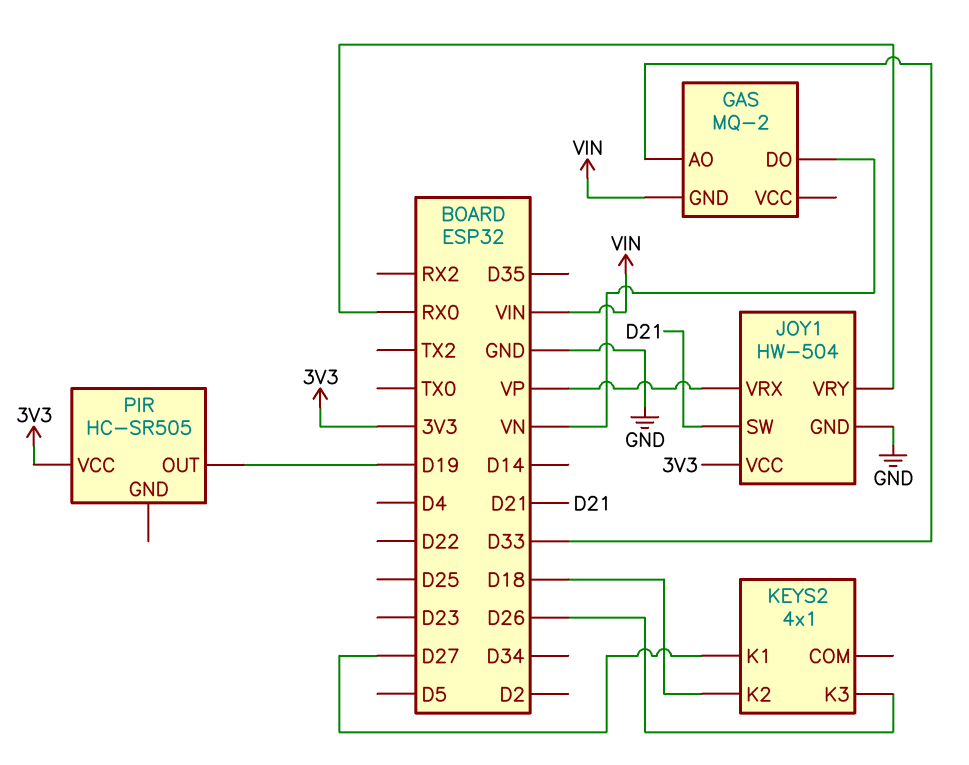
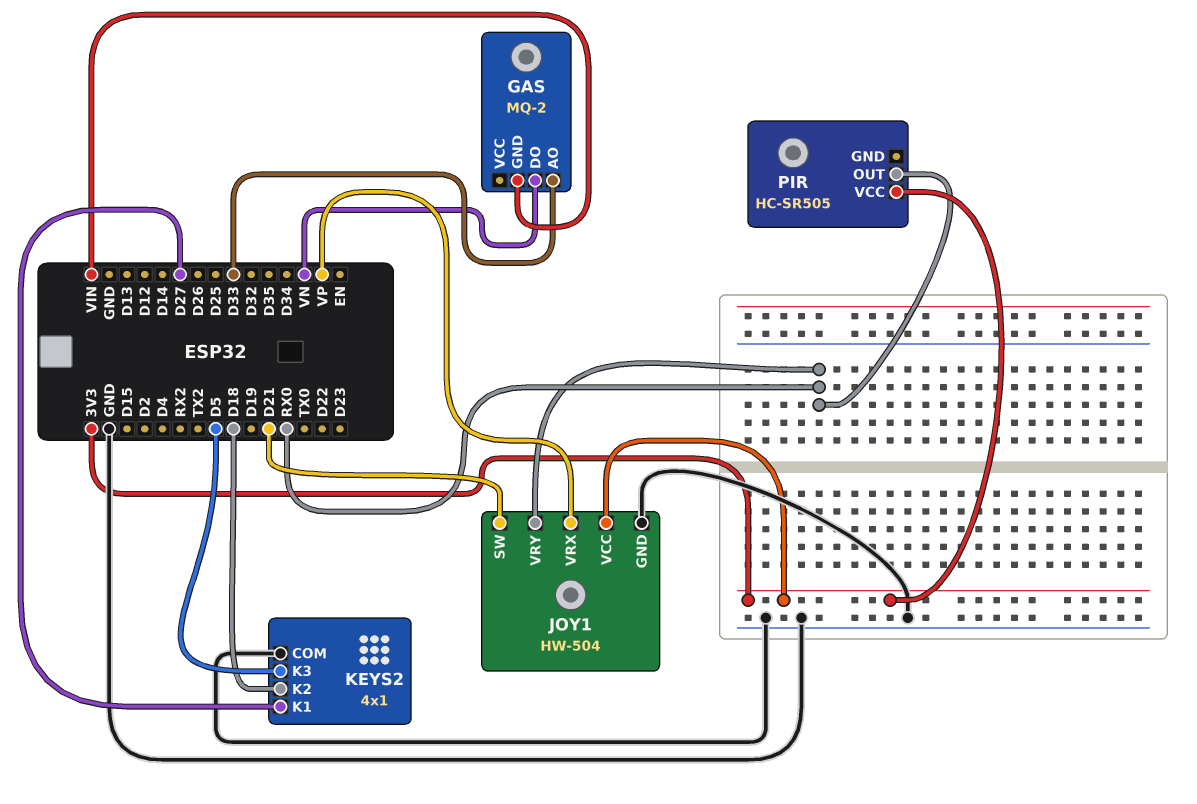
KEYS2 pin COM: none -> GND
KEYS2 pin K3: D26 -> D5
PIR pin OUT: D19 -> RX0

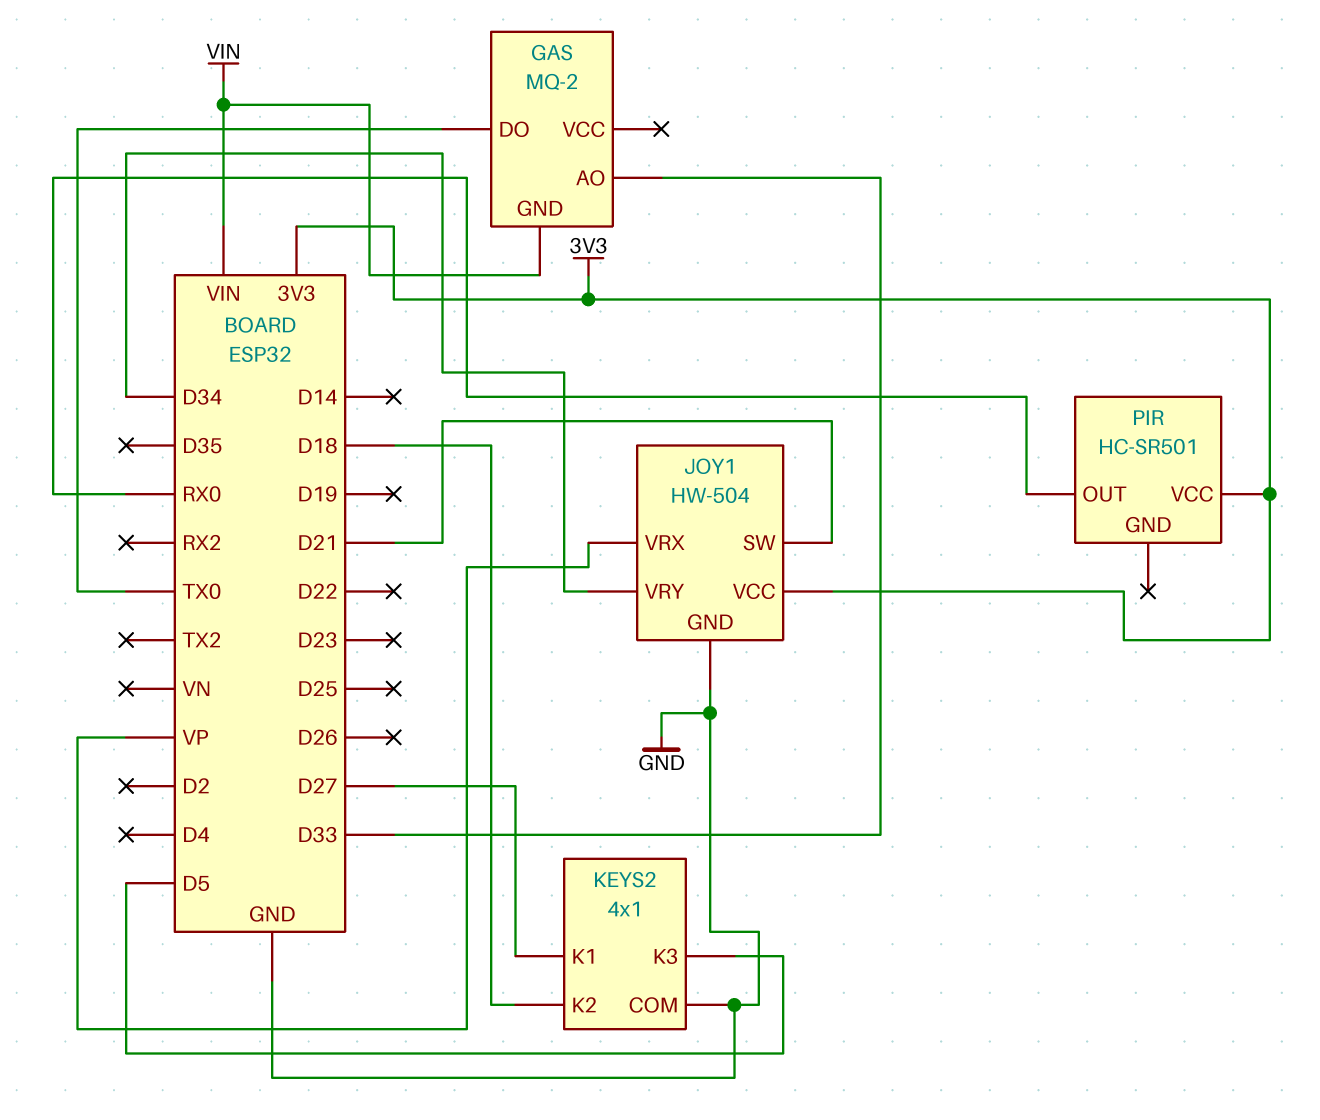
GAS pin DO: VN -> TX0
JOY1 pin VRY: RX0 -> D34
PIR: HC-SR505 -> HC-SR501

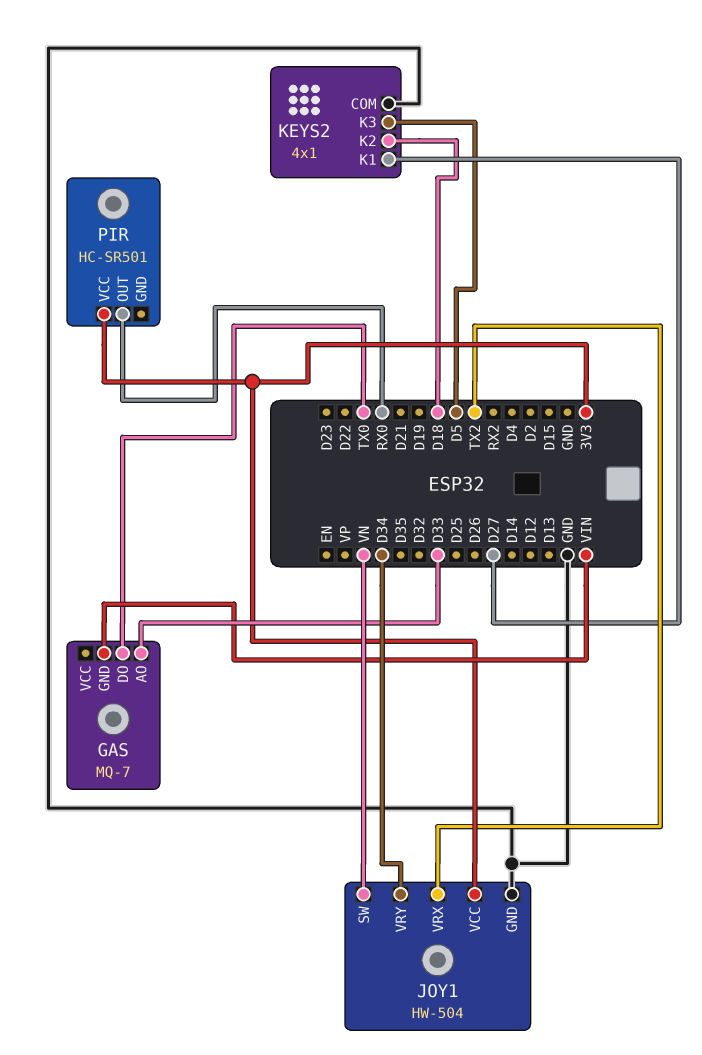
GAS: MQ-2 -> MQ-7
JOY1 pin SW: D21 -> VN
JOY1 pin VRX: VP -> TX2

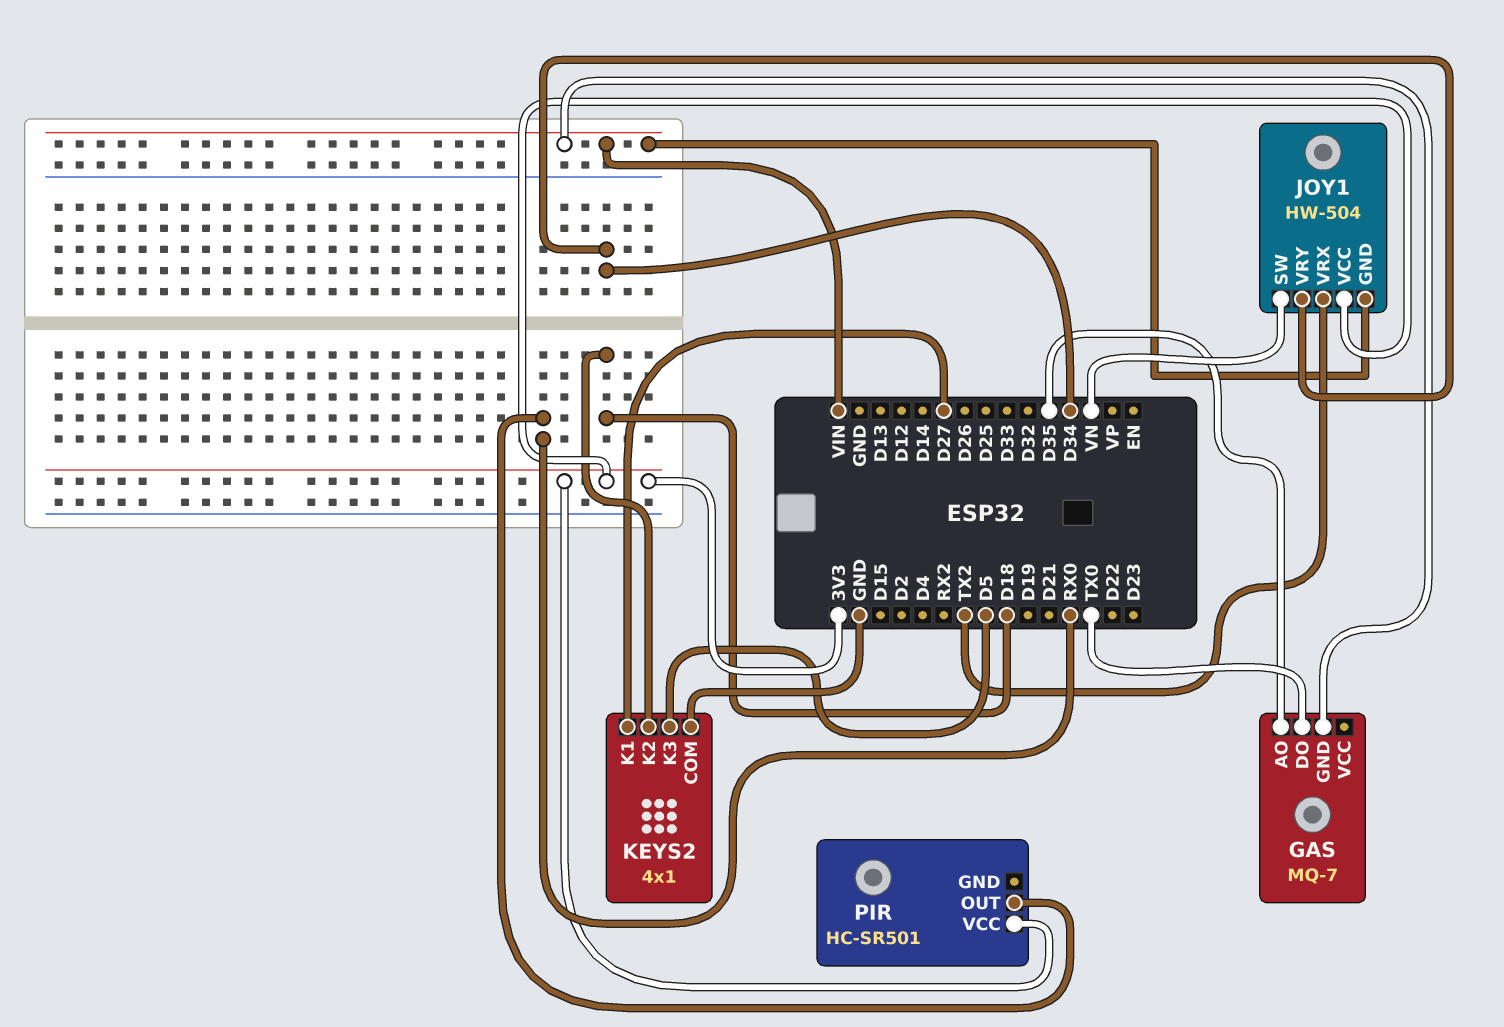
GAS pin AO: D33 -> D35
JOY1 pin GND: GND -> VIN

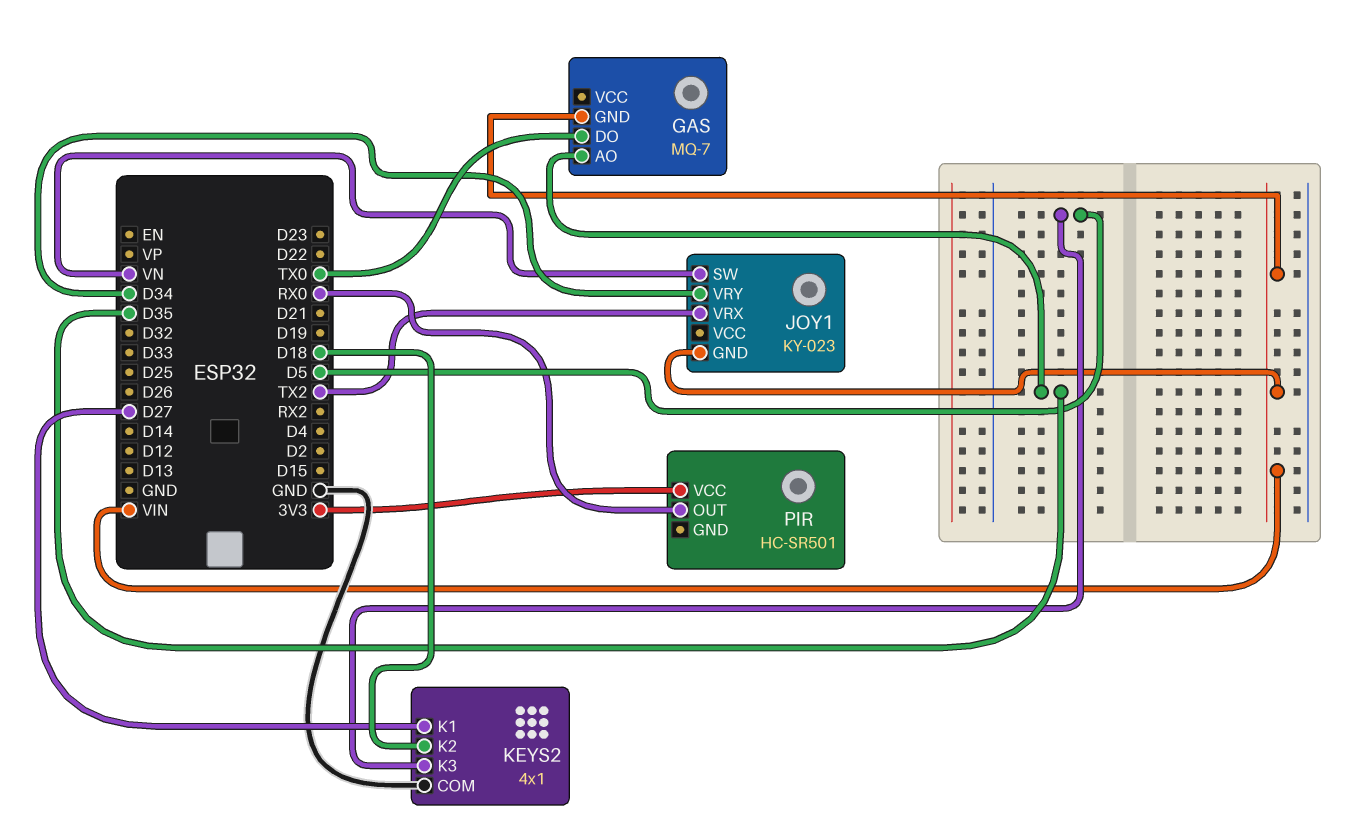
JOY1: HW-504 -> KY-023
JOY1 pin VCC: 3V3 -> none

